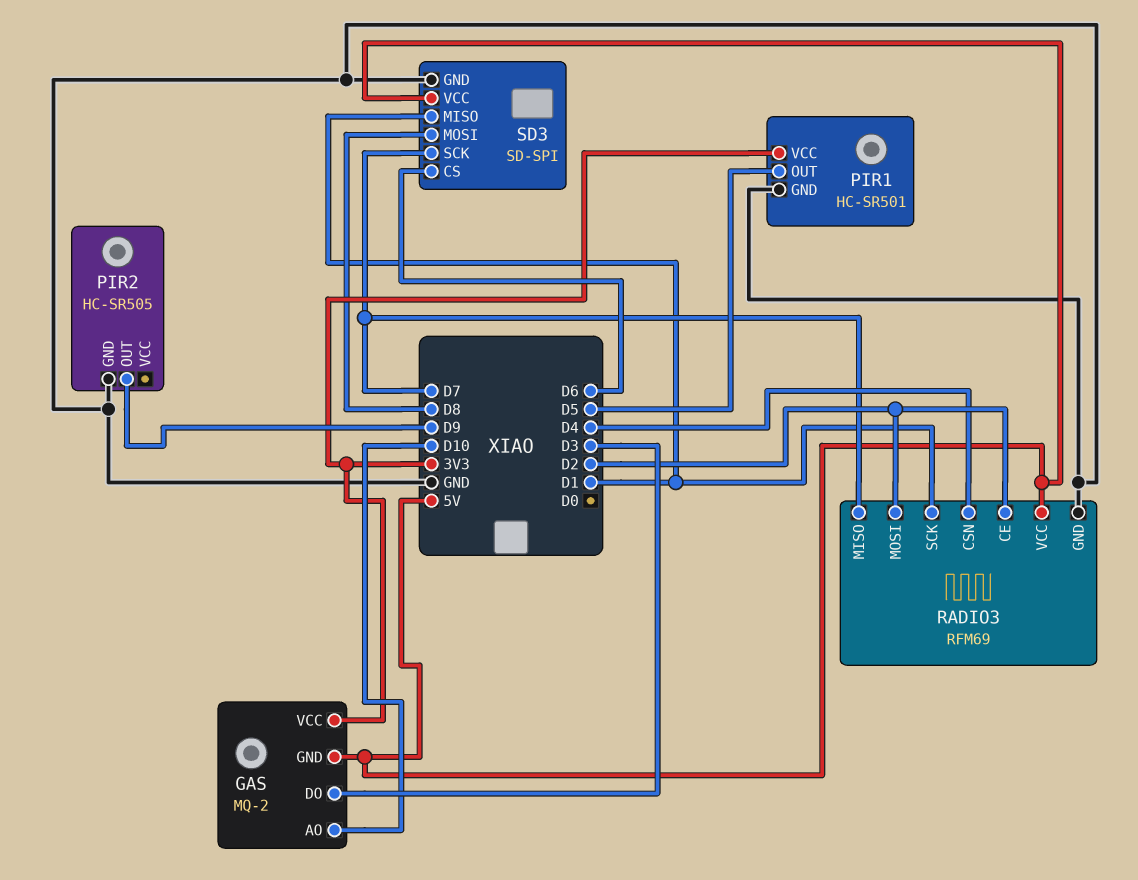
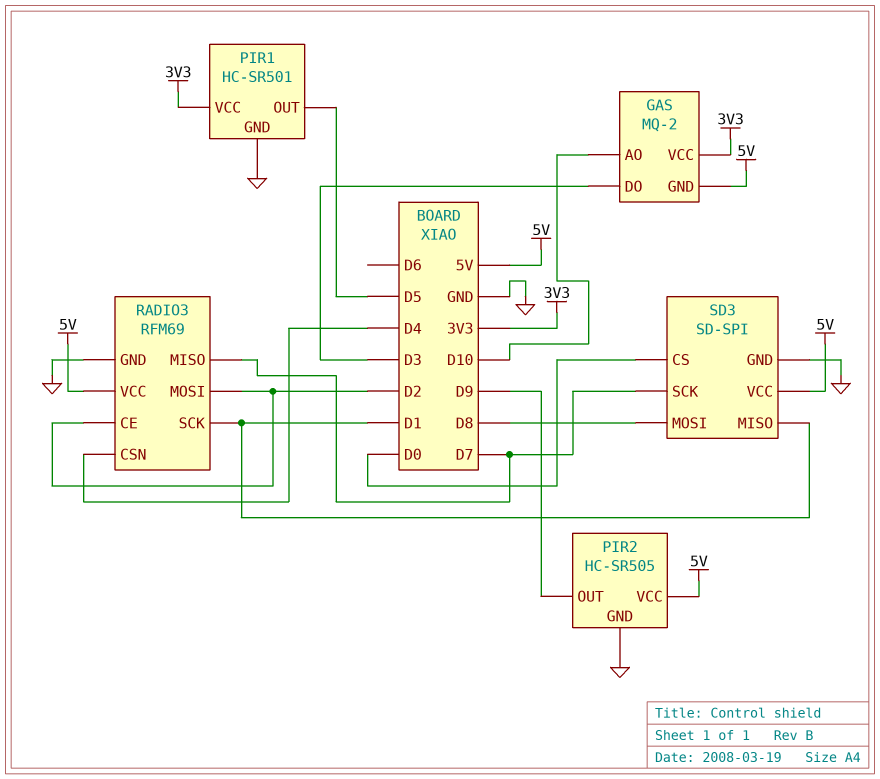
PIR2 pin VCC: none -> 5V
SD3 pin CS: D6 -> D0

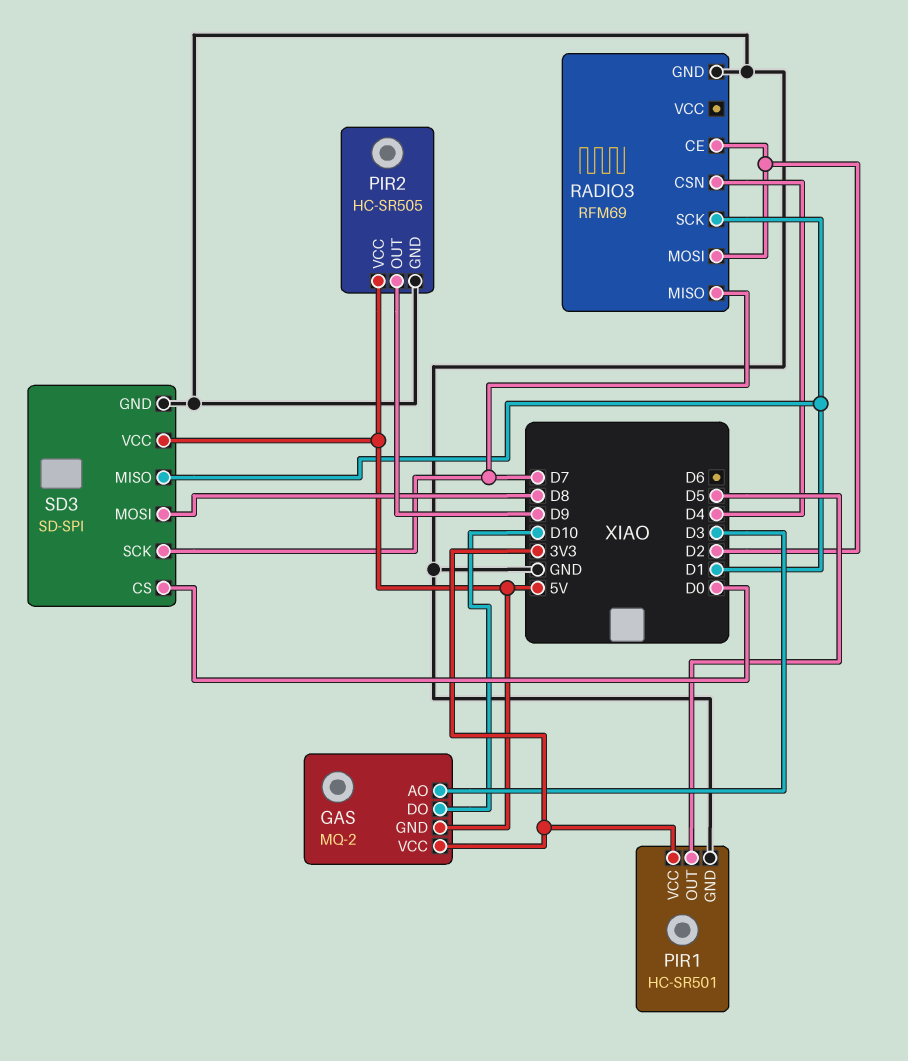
GAS pin AO: D10 -> D3
GAS pin DO: D3 -> D10
RADIO3 pin VCC: 5V -> none

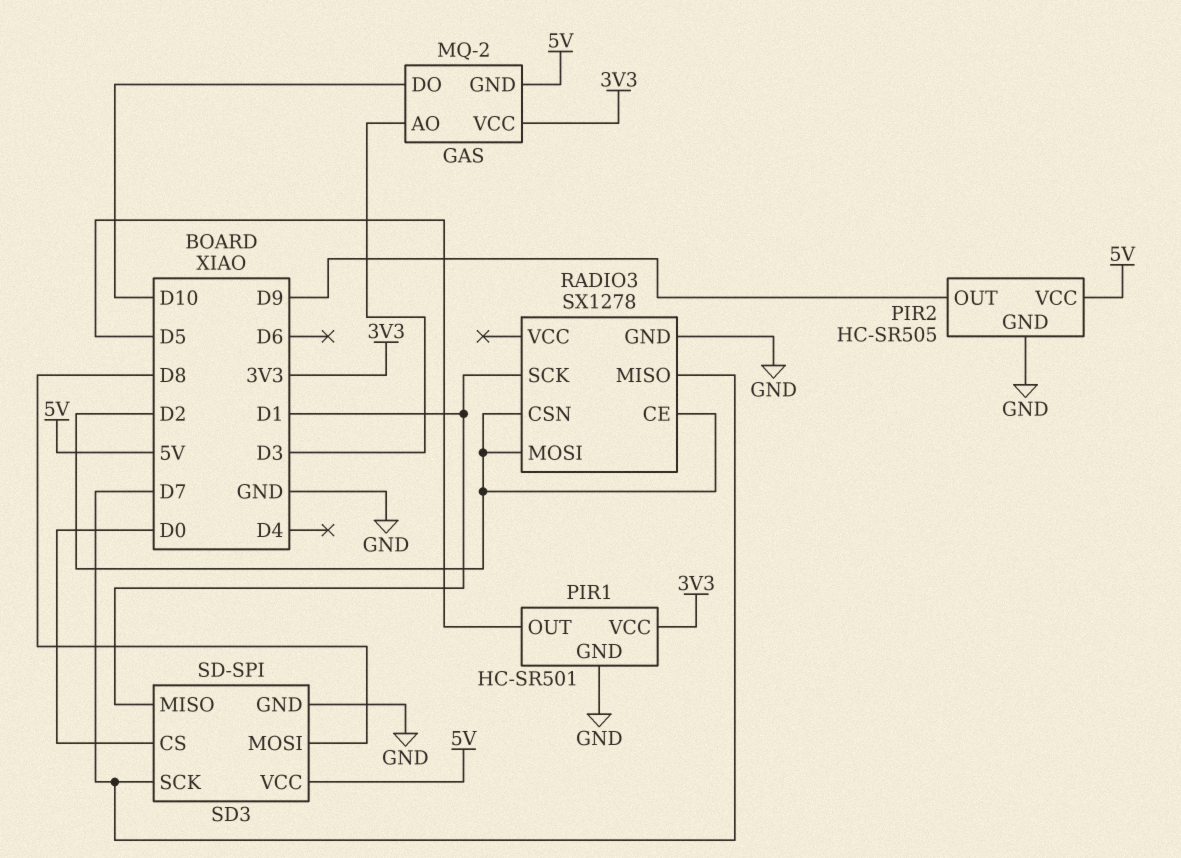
RADIO3: RFM69 -> SX1278
RADIO3 pin CSN: D4 -> D2

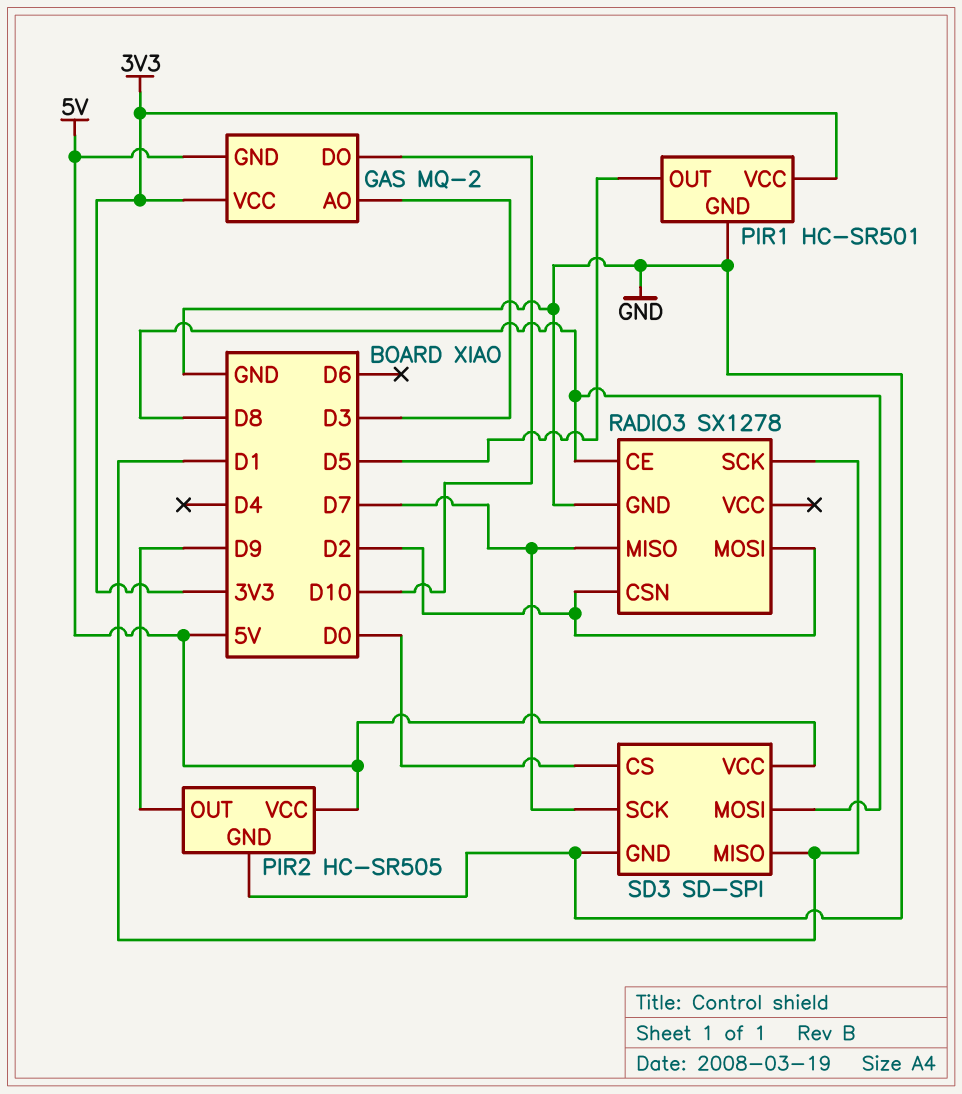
RADIO3 pin CE: D2 -> D8

